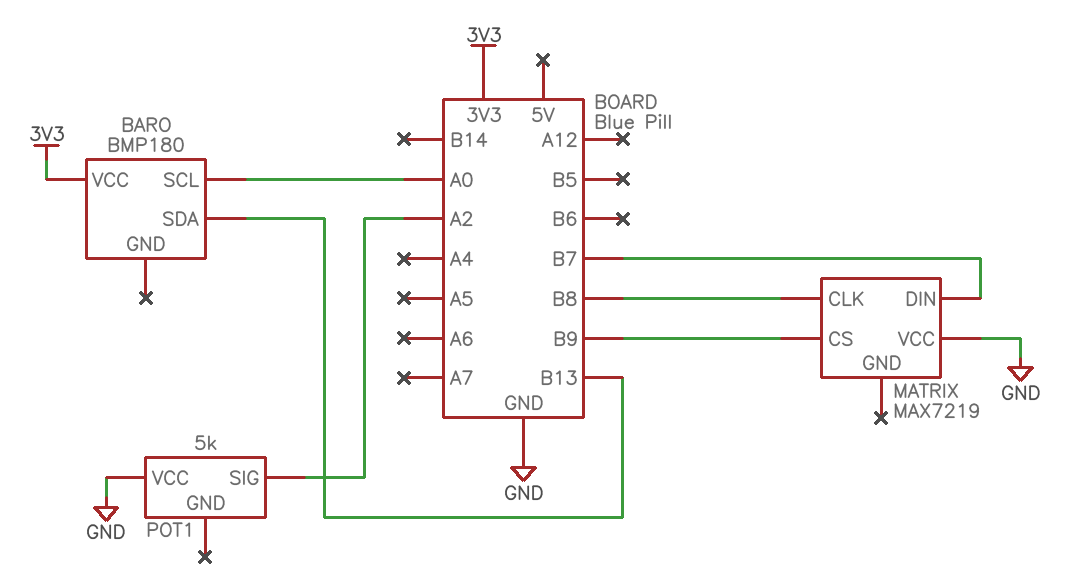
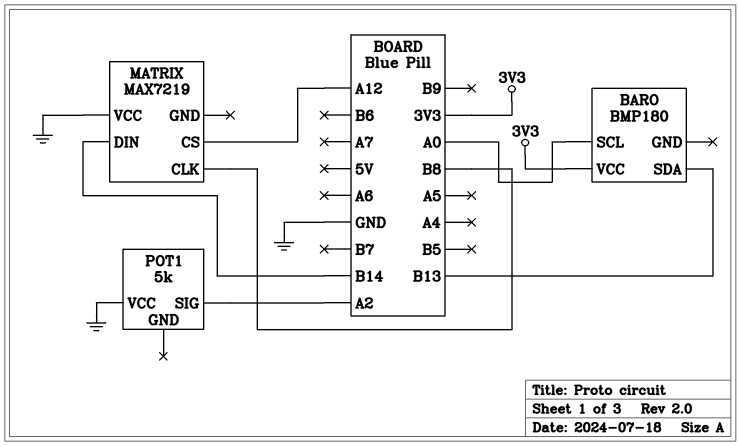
MATRIX pin CS: B9 -> A12
MATRIX pin DIN: B7 -> B14

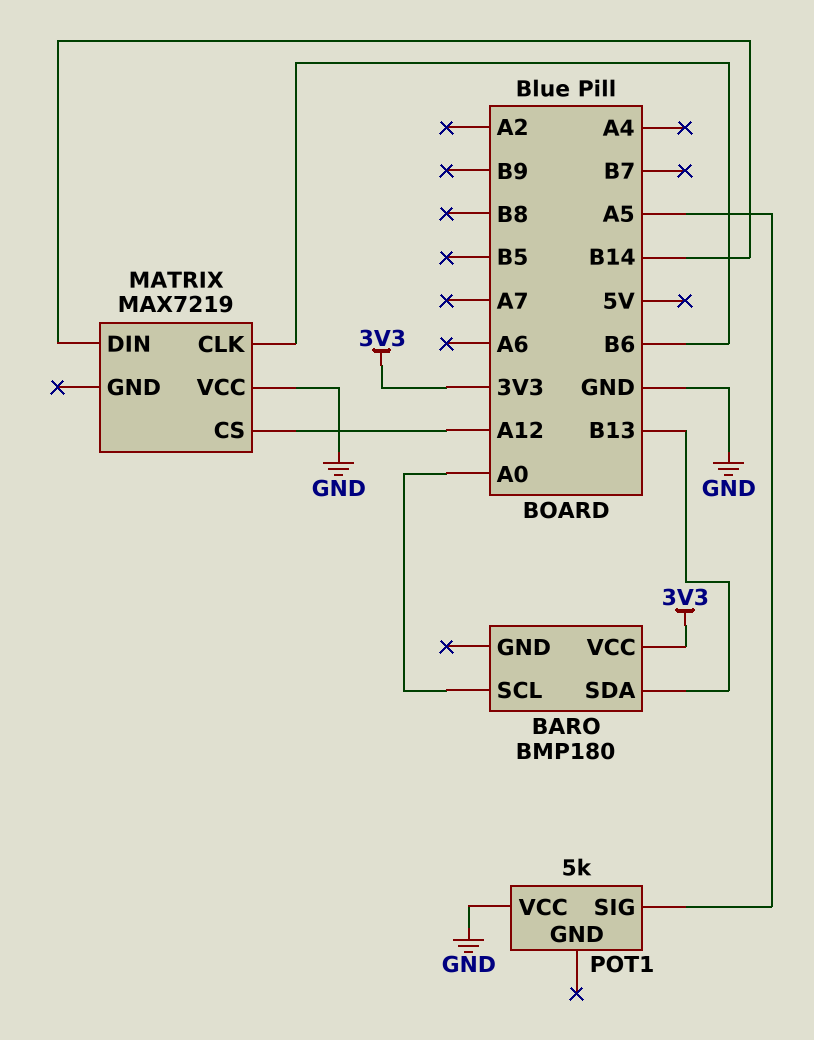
MATRIX pin CLK: B8 -> B6
POT1 pin SIG: A2 -> A5

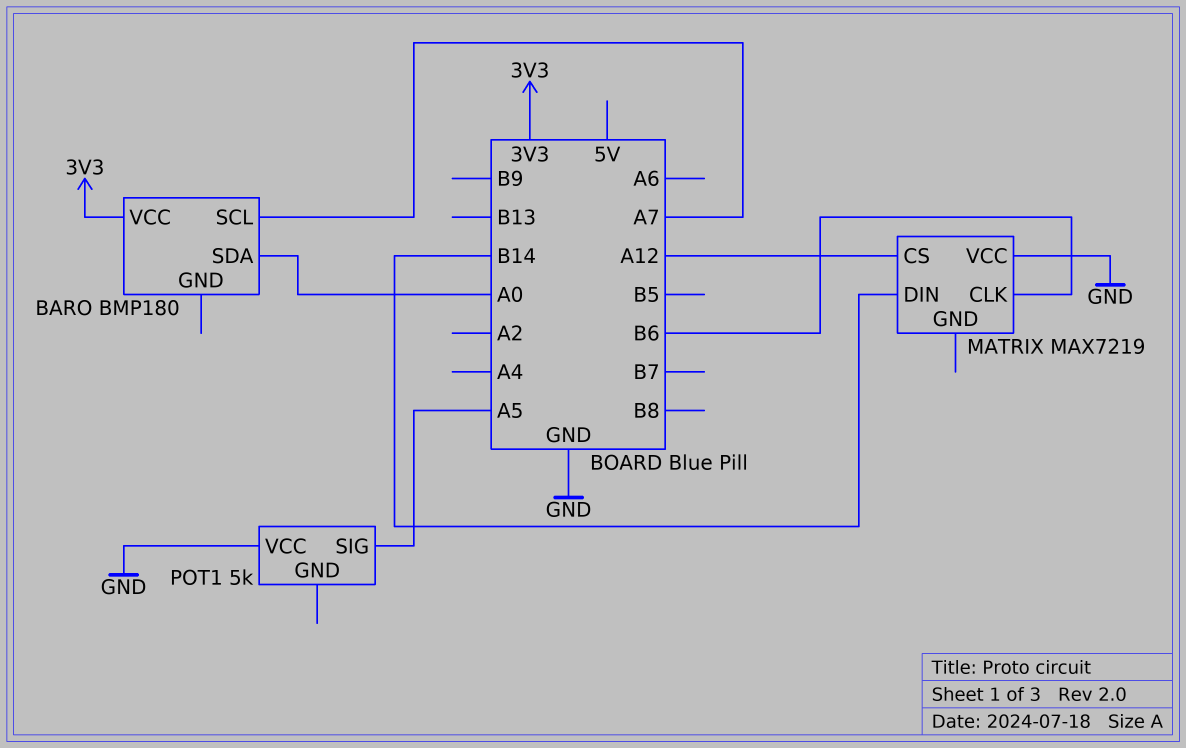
BARO pin SCL: A0 -> A7
BARO pin SDA: B13 -> A0

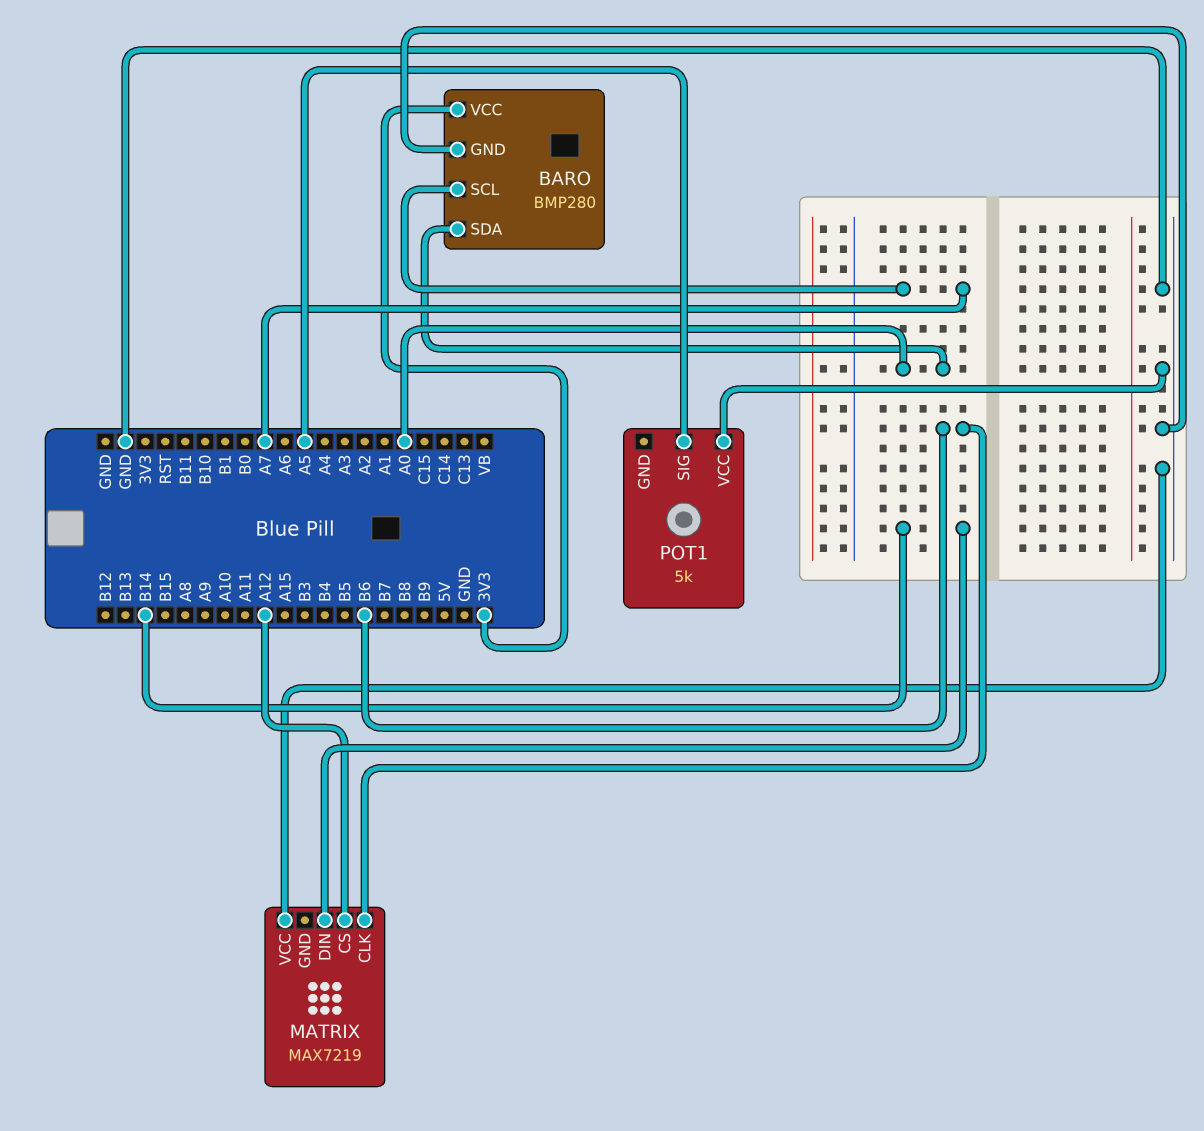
BARO: BMP180 -> BMP280
BARO pin GND: none -> GND

